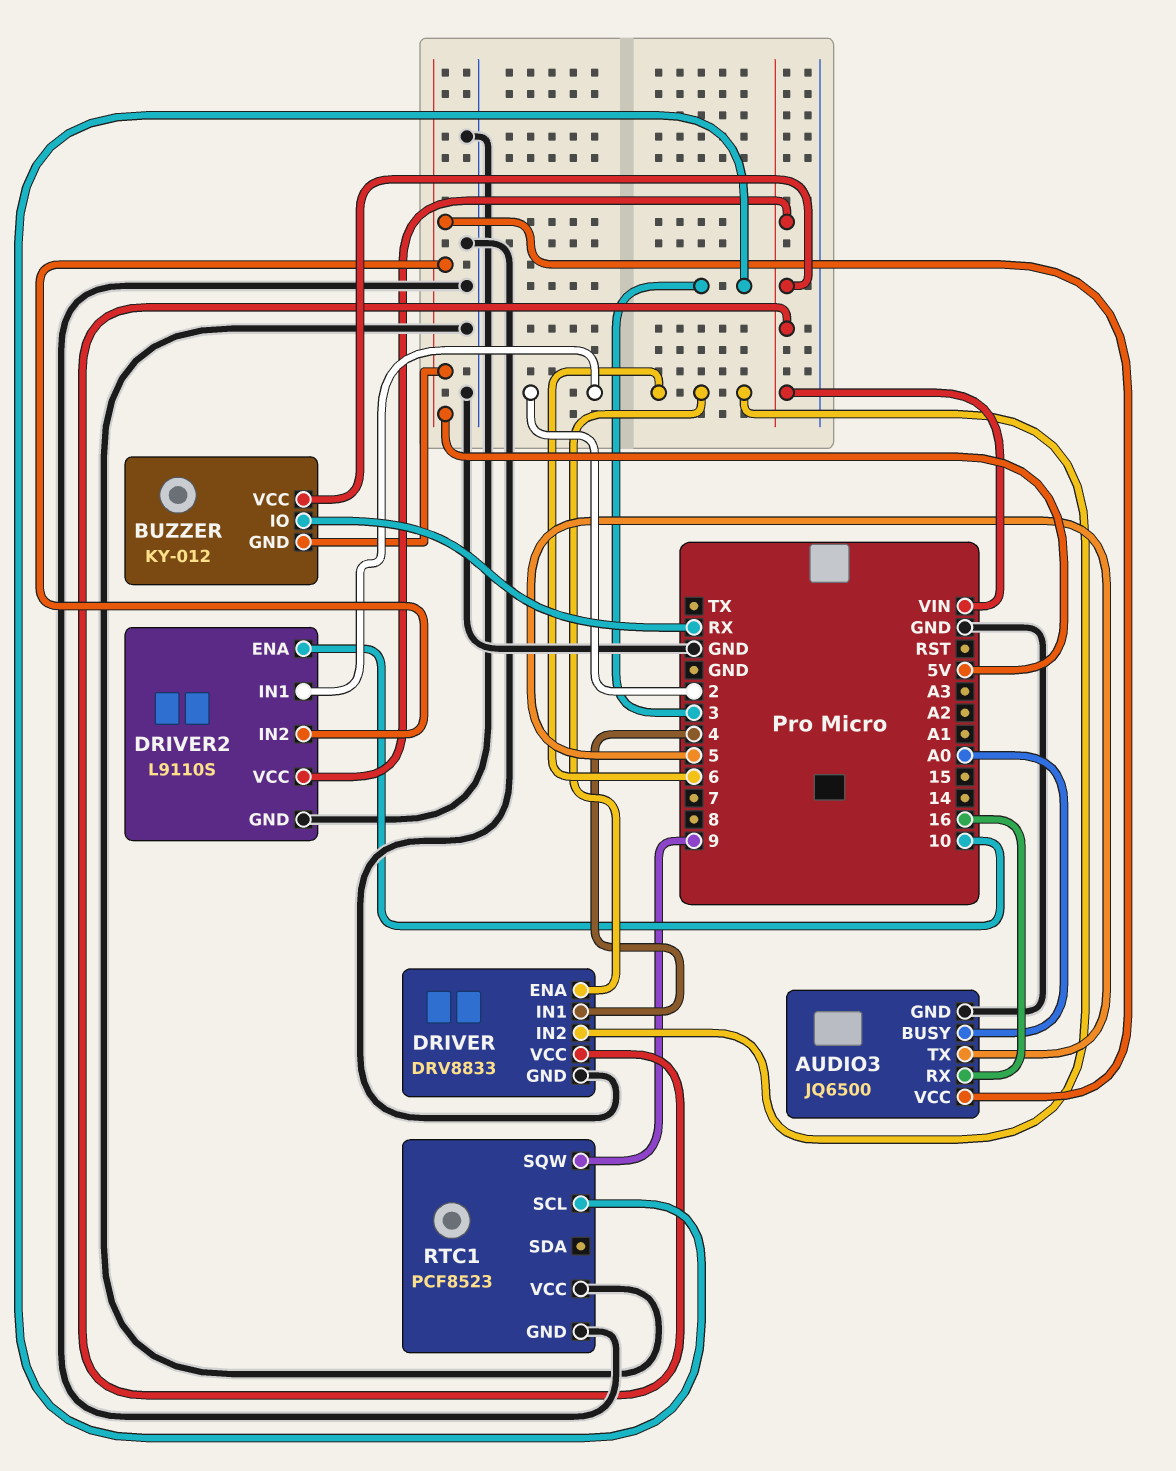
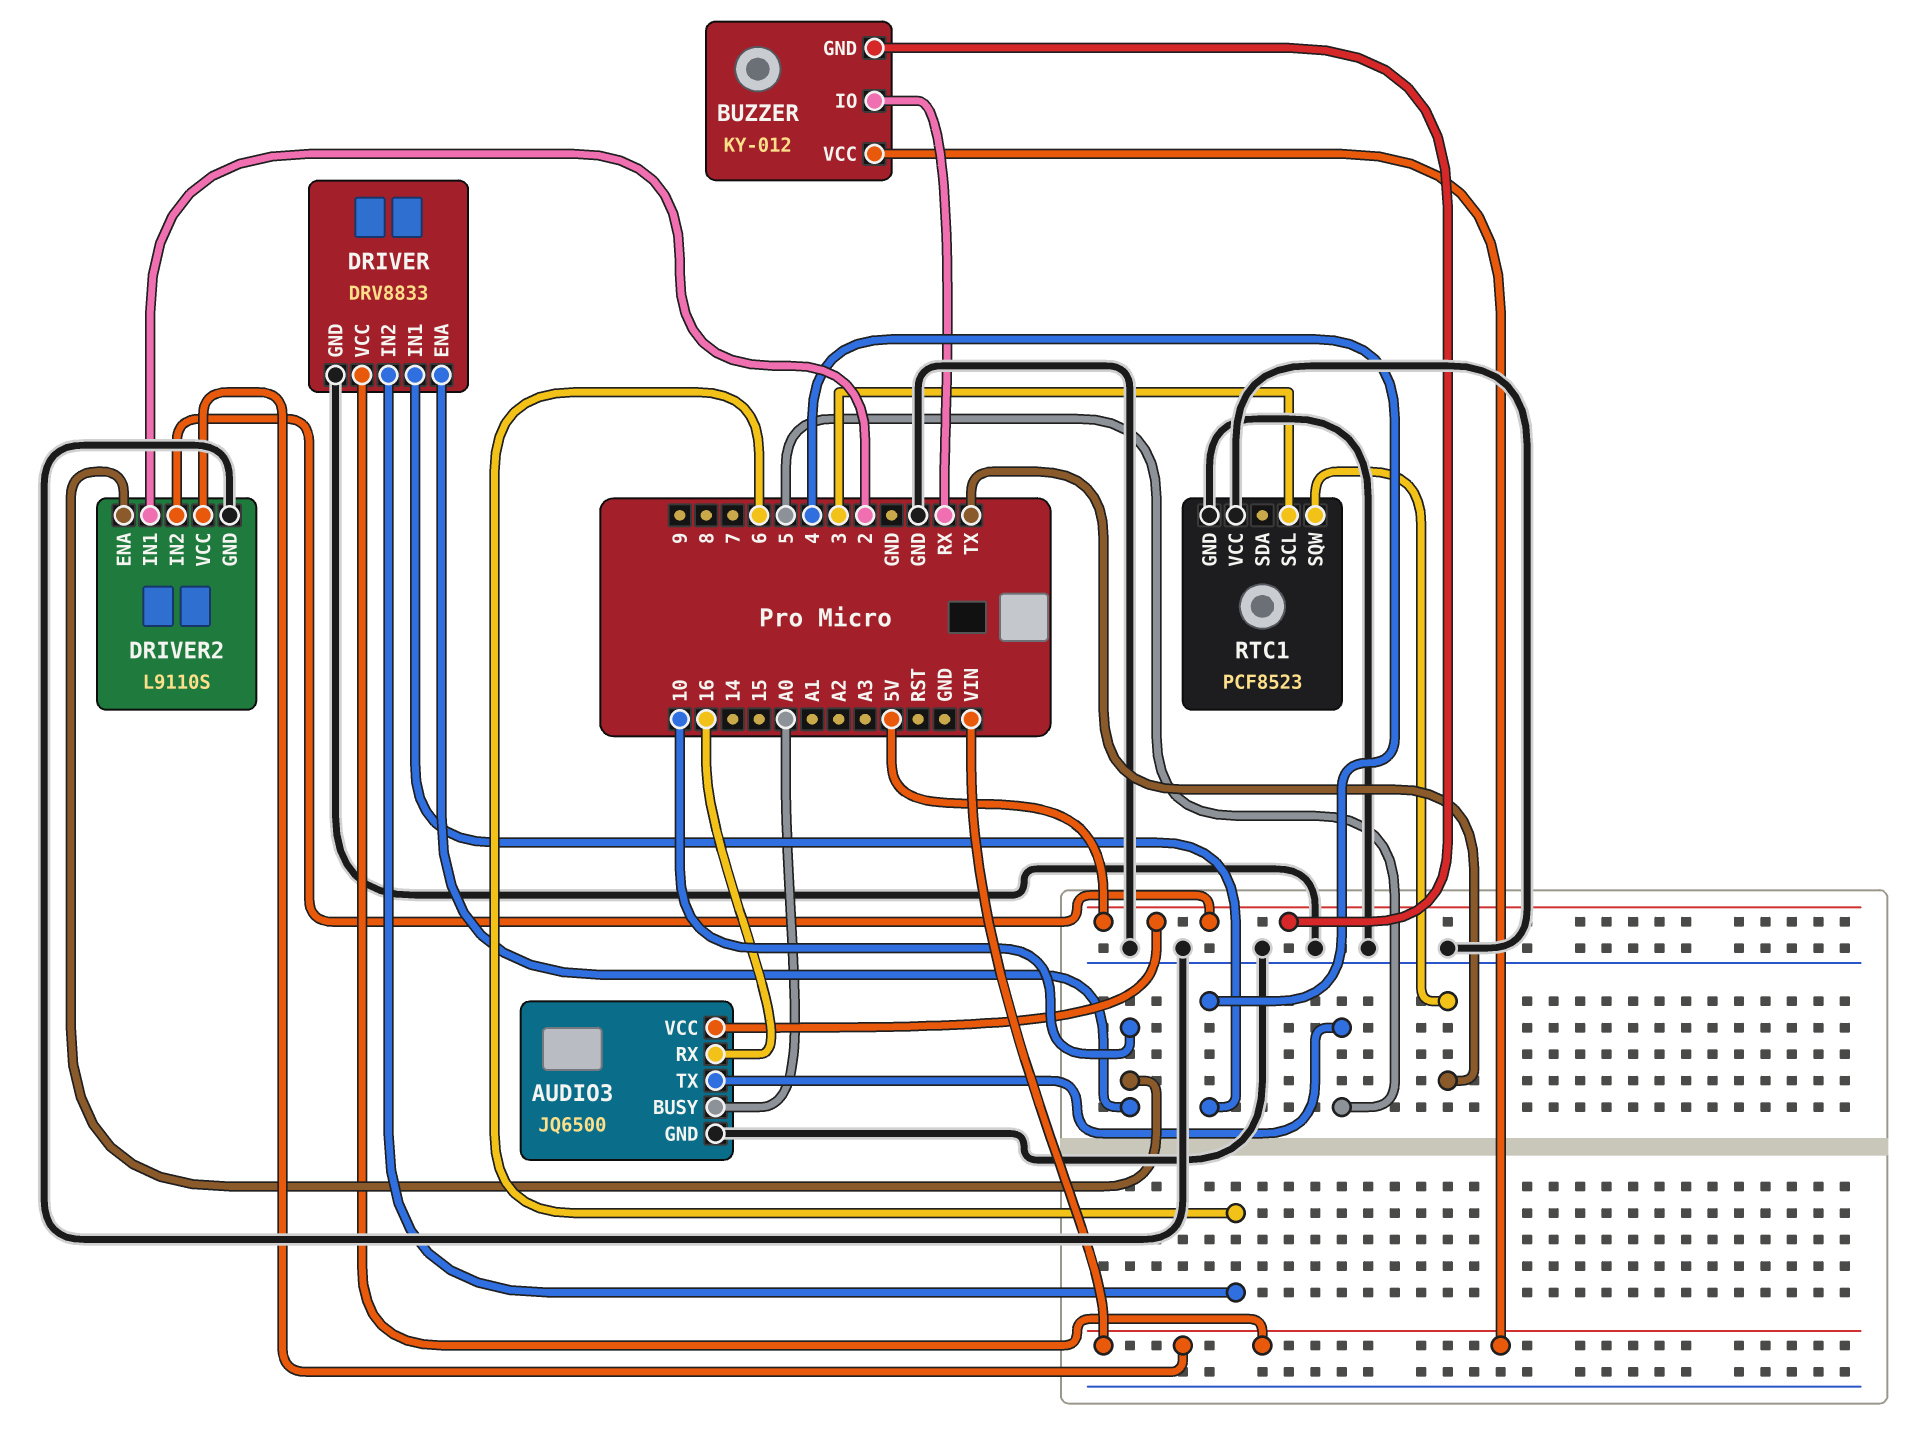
DRIVER pin ENA: 6 -> 10
RTC1 pin SQW: 9 -> TX

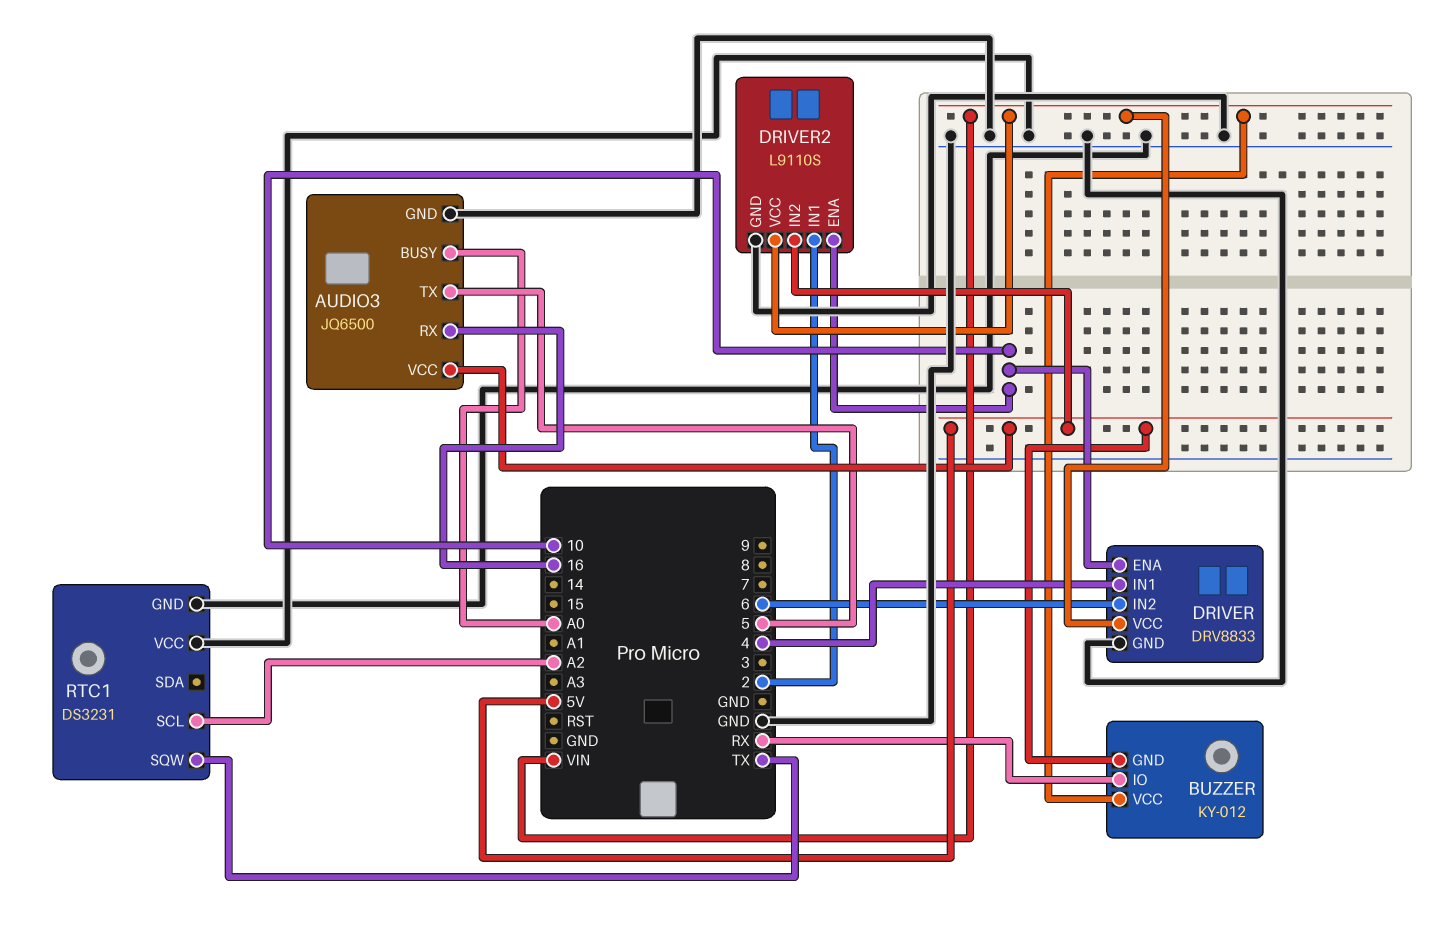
RTC1: PCF8523 -> DS3231
RTC1 pin SCL: 3 -> A2

